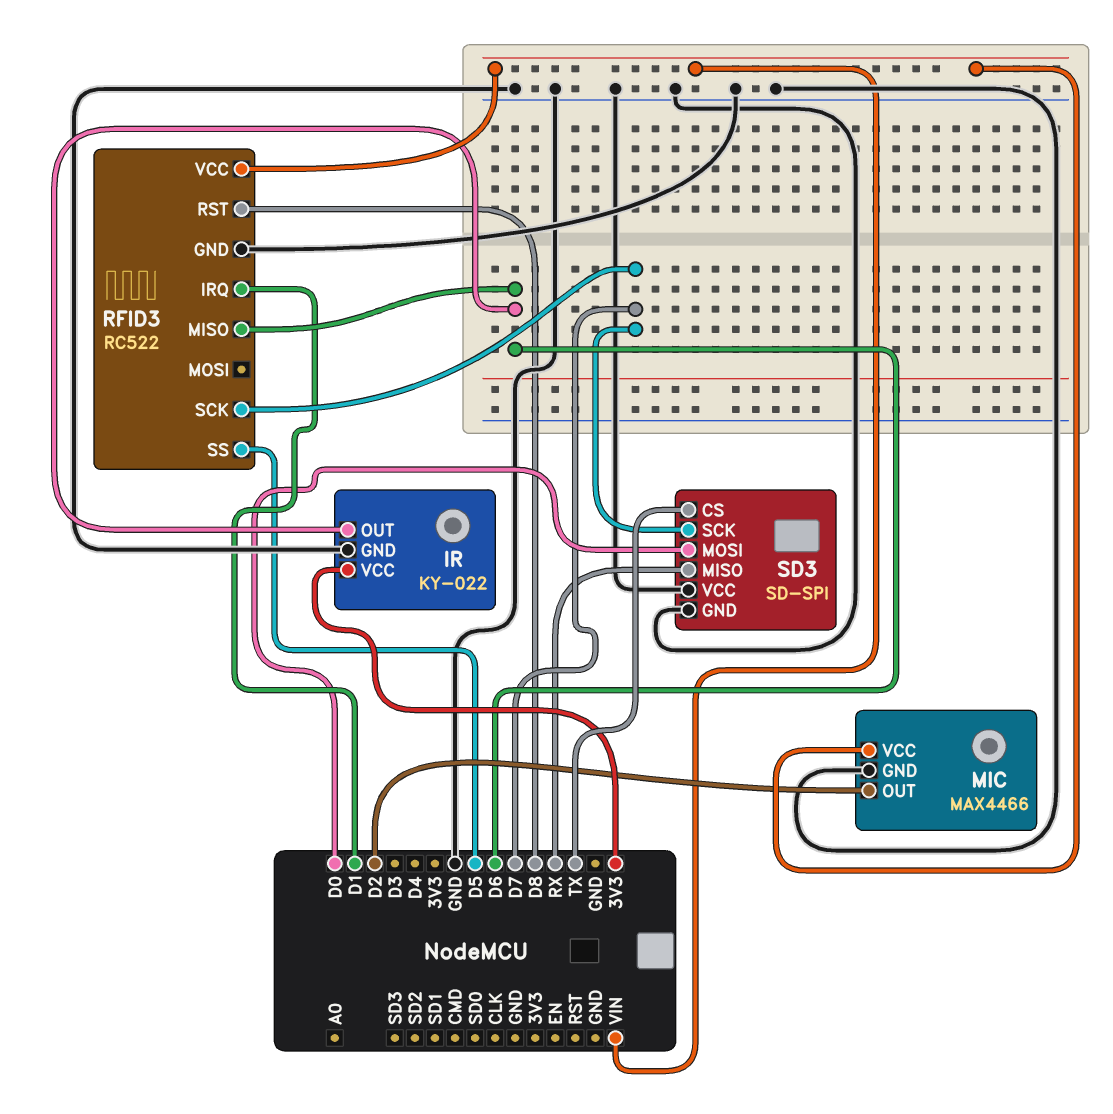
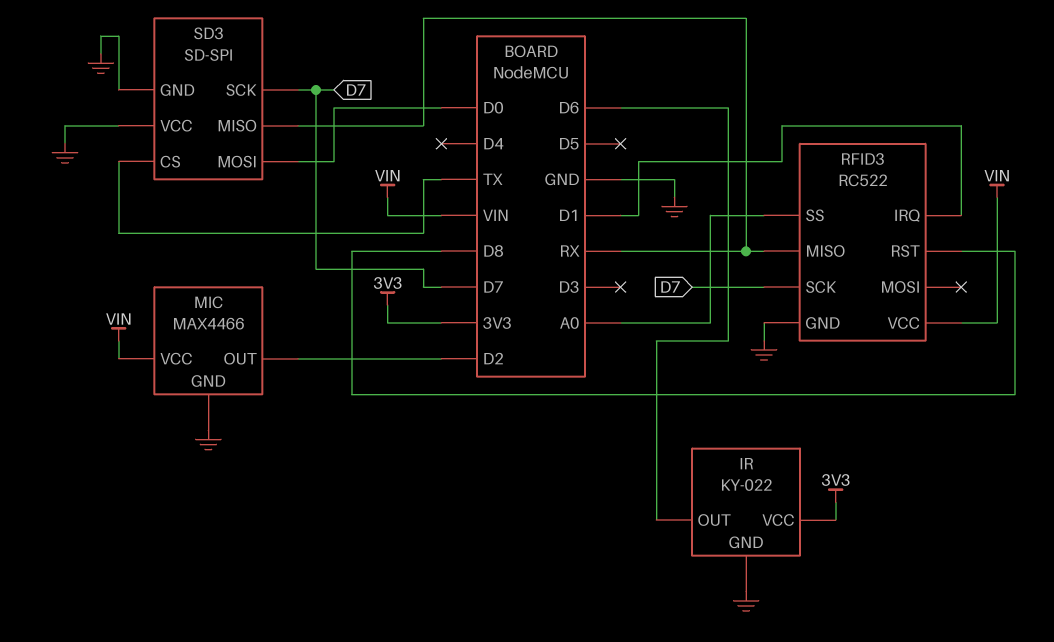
RFID3 pin MISO: D6 -> RX
RFID3 pin SS: D5 -> A0

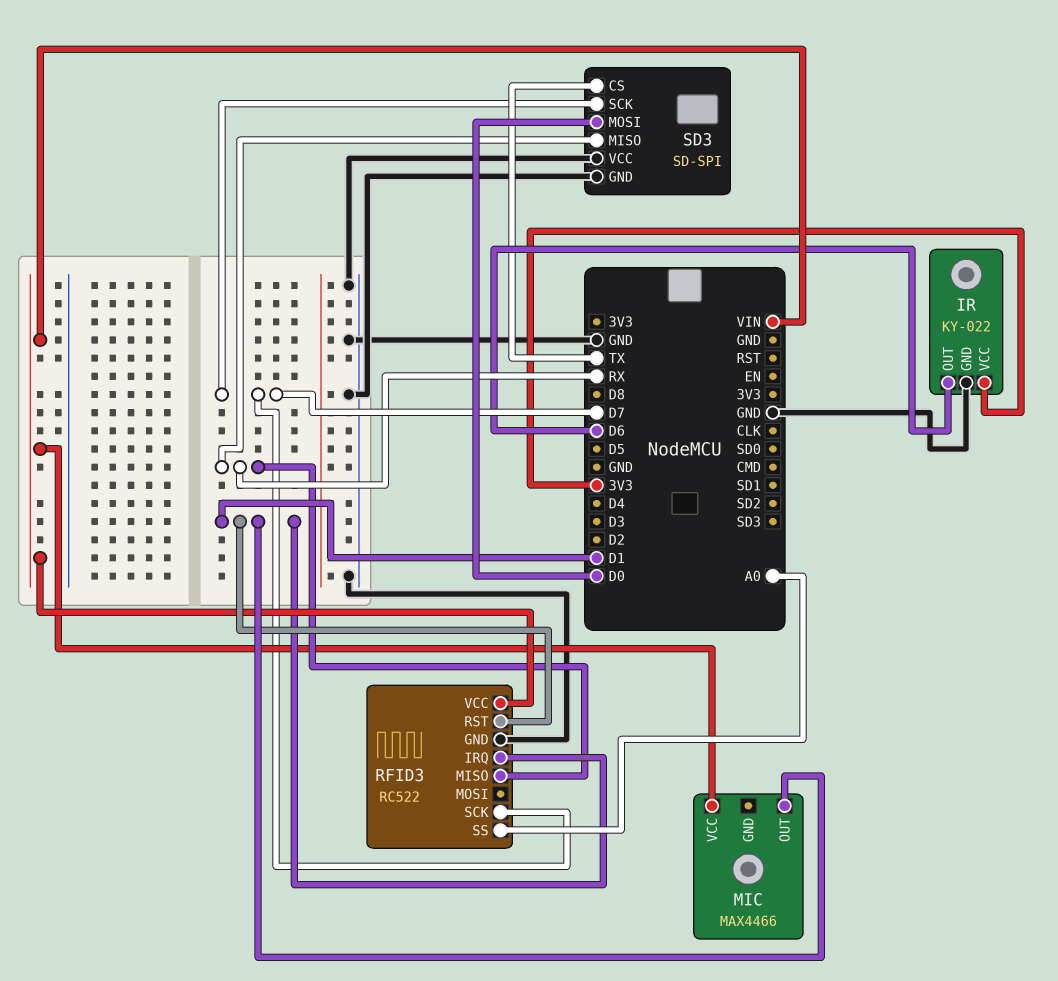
MIC pin GND: GND -> none
MIC pin OUT: D2 -> D1
RFID3 pin RST: D8 -> D1

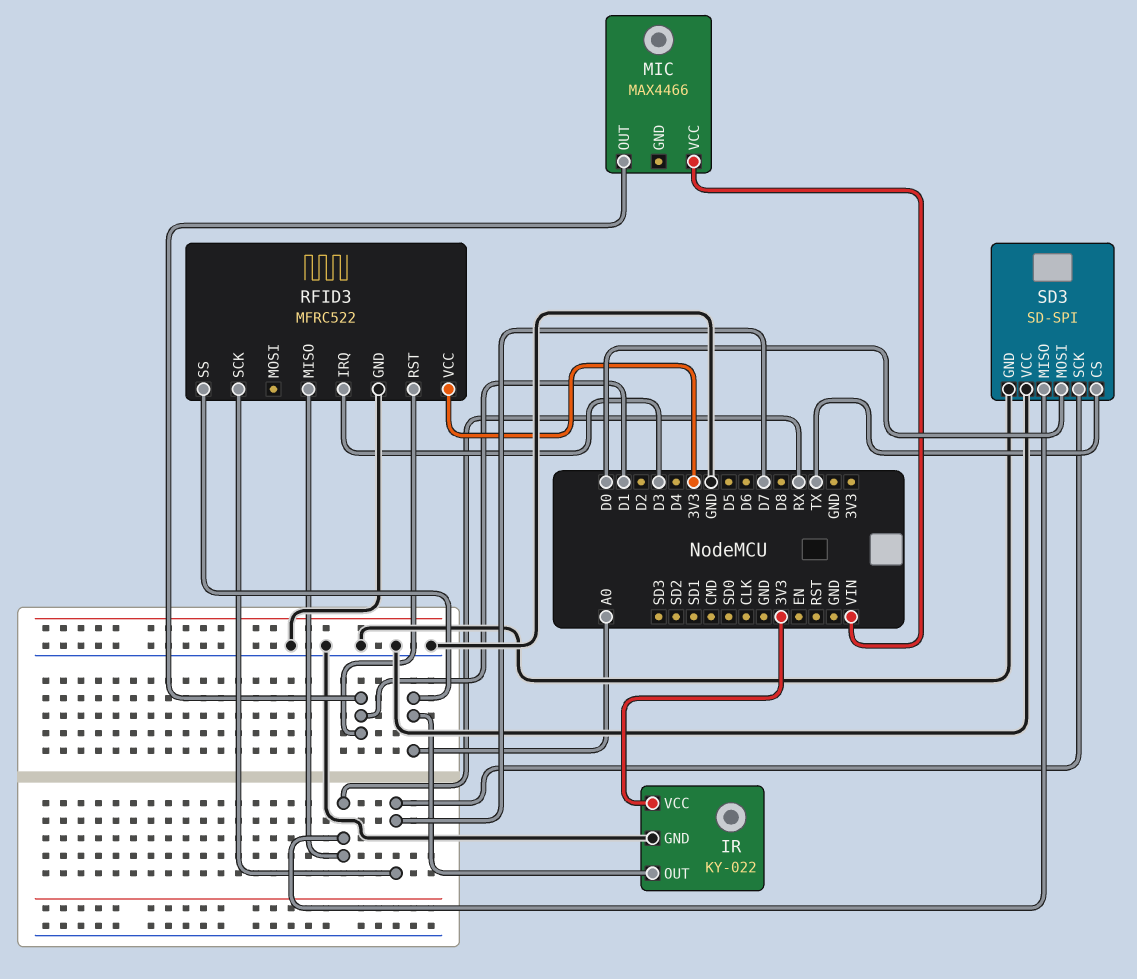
IR pin OUT: D6 -> A0
RFID3: RC522 -> MFRC522
RFID3 pin IRQ: D1 -> D3
RFID3 pin VCC: VIN -> 3V3

